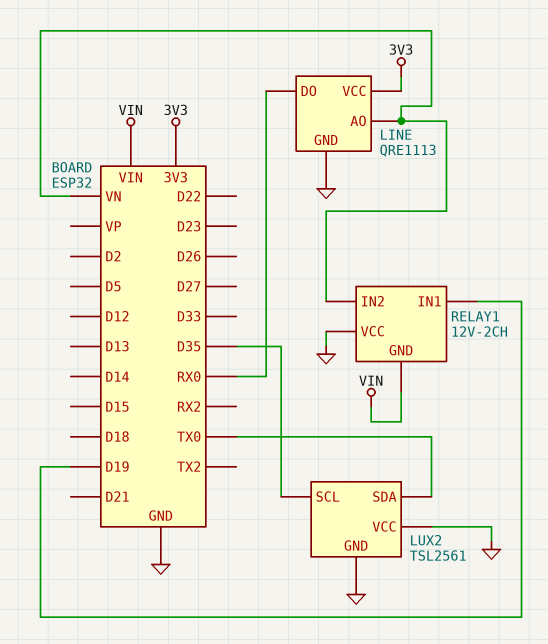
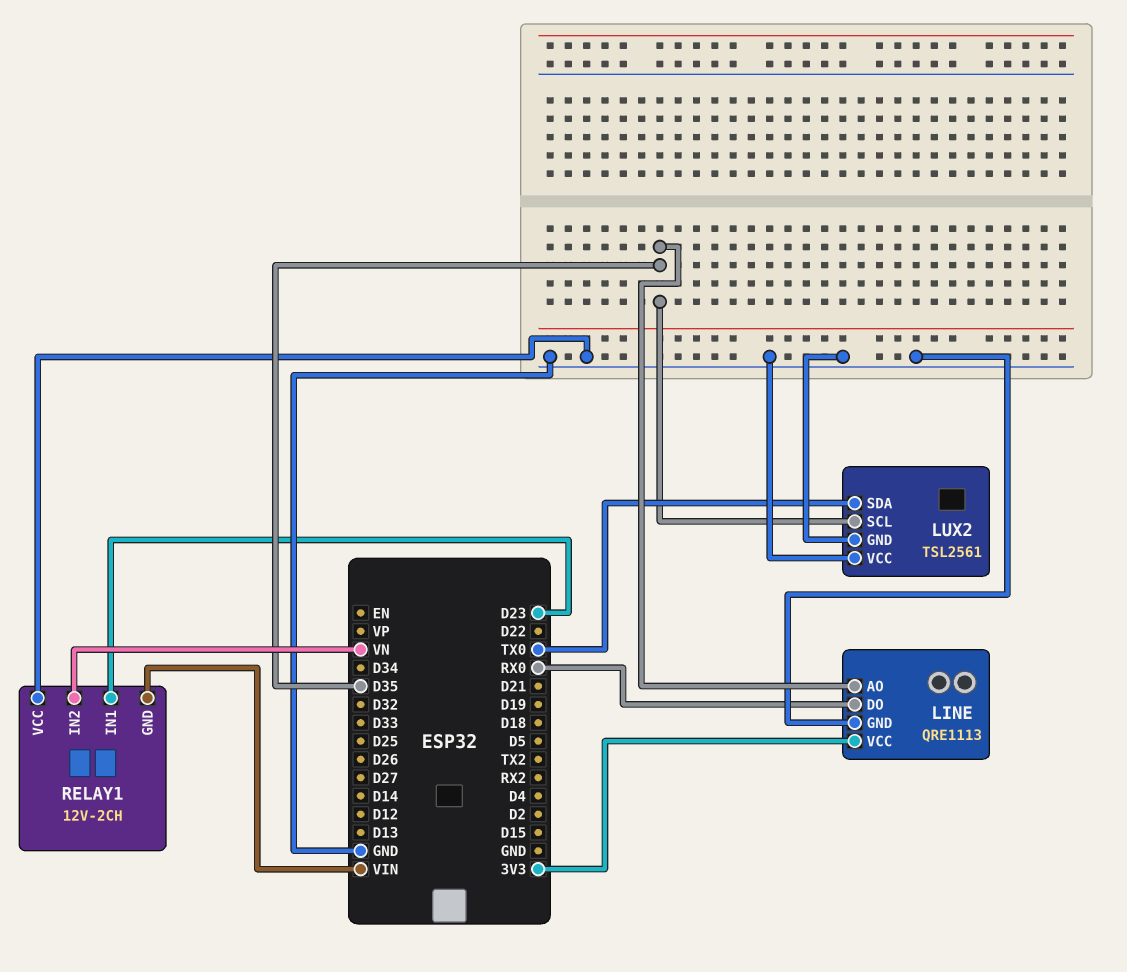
LINE pin AO: VN -> D35
RELAY1 pin IN1: D19 -> D23

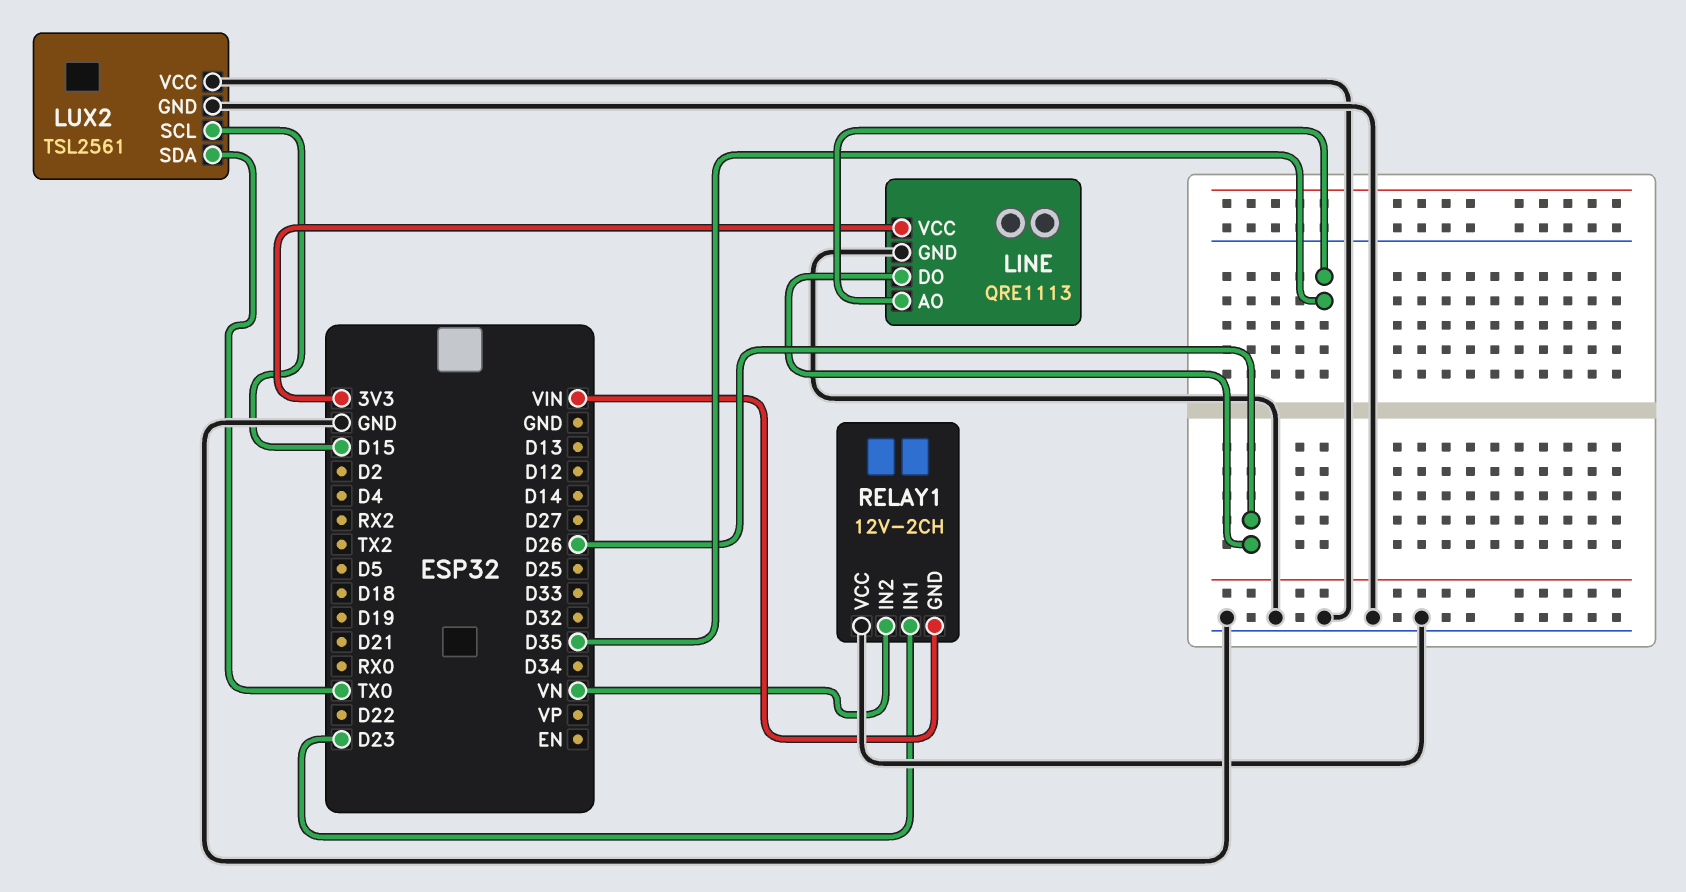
LINE pin DO: RX0 -> D26
LUX2 pin SCL: D35 -> D15

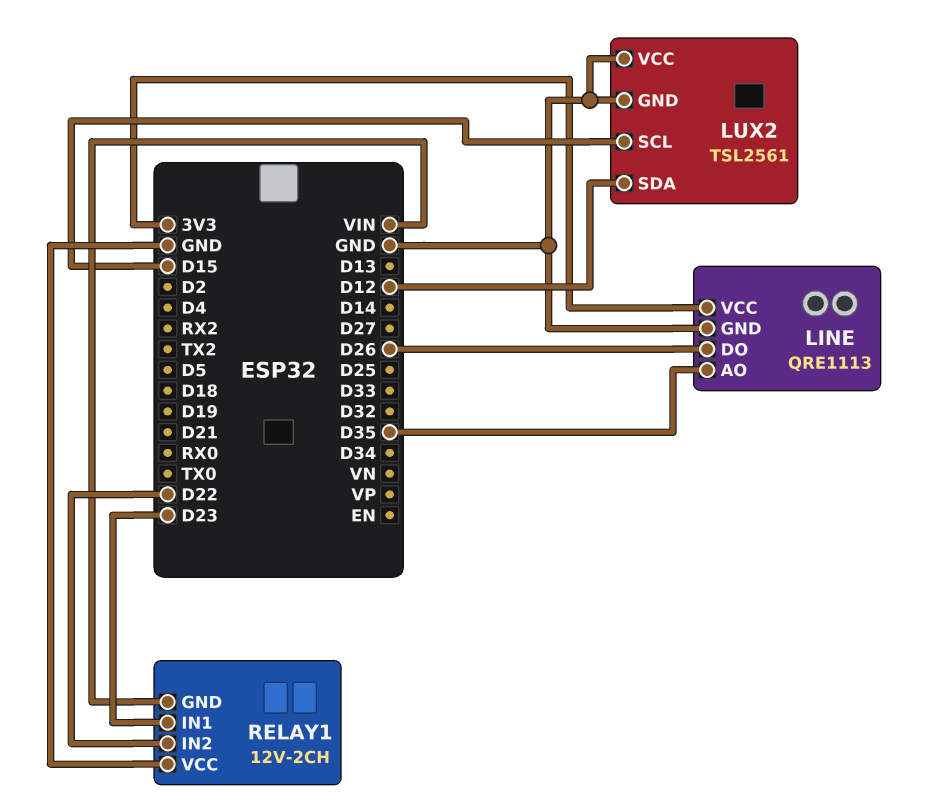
LUX2 pin SDA: TX0 -> D12
RELAY1 pin IN2: VN -> D22

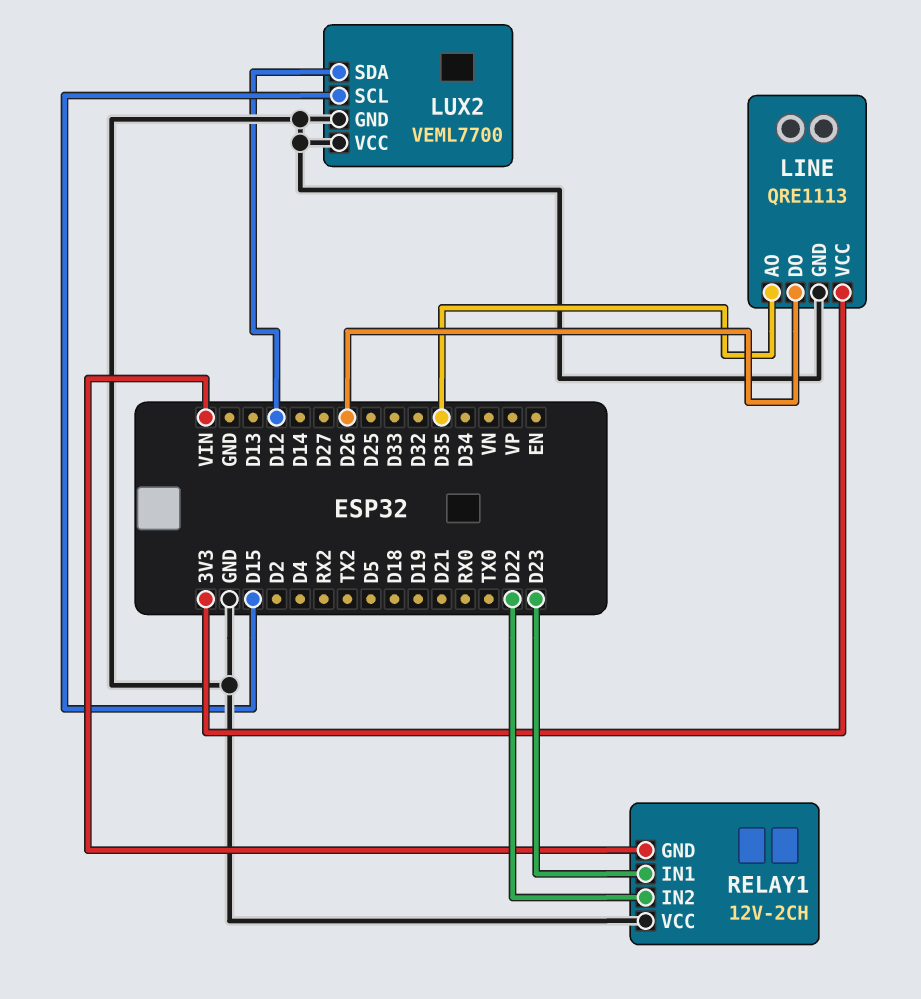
LUX2: TSL2561 -> VEML7700

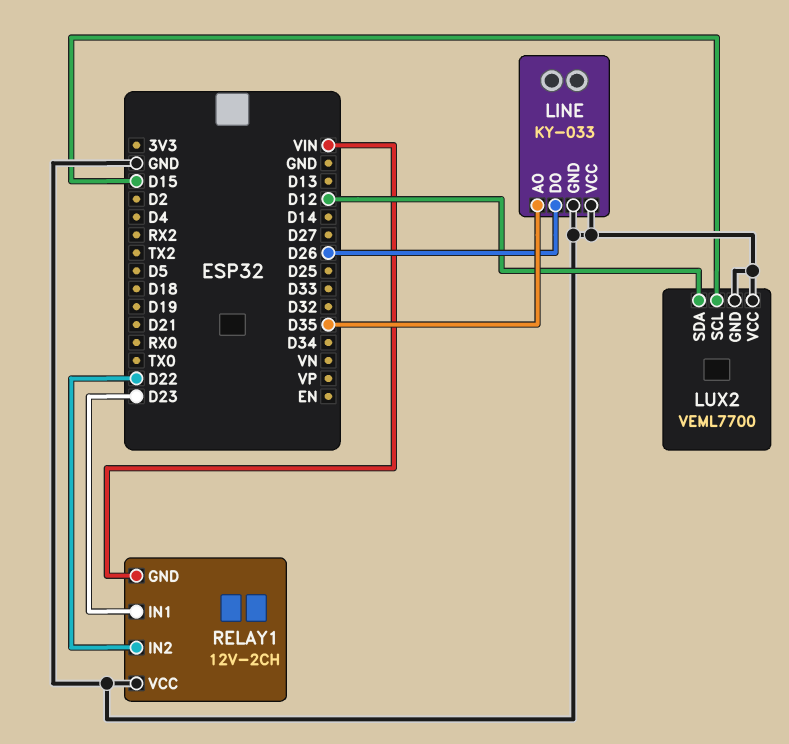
LINE: QRE1113 -> KY-033
LINE pin VCC: 3V3 -> GND

